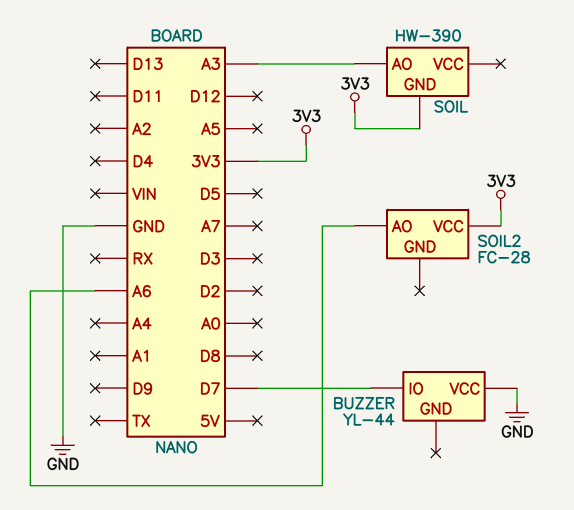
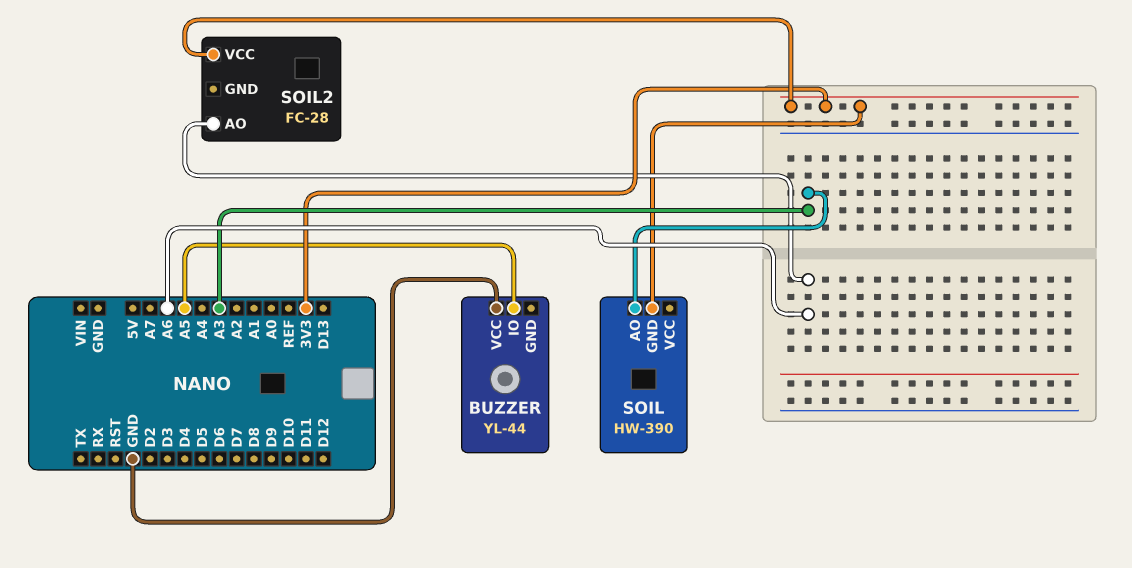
BUZZER pin IO: D7 -> A5

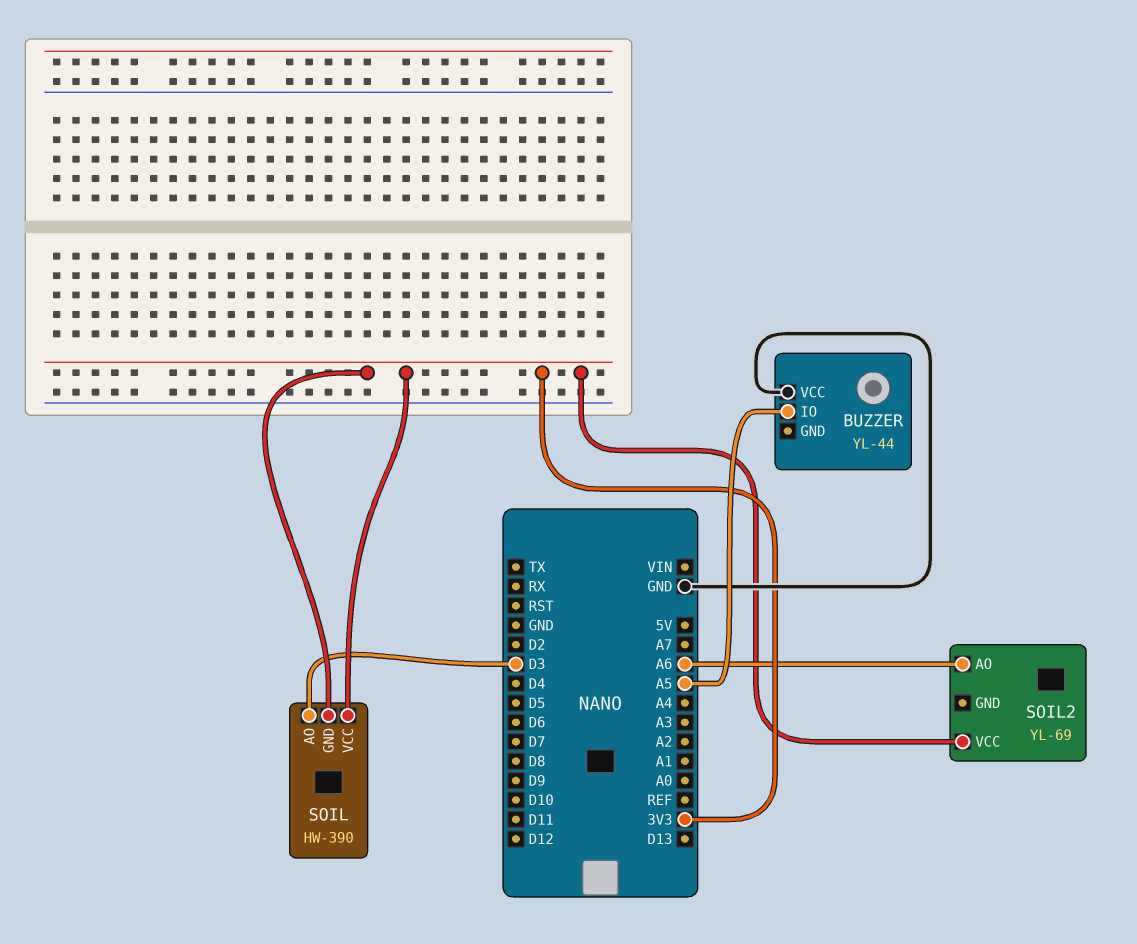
SOIL pin AO: A3 -> D3
SOIL pin VCC: none -> 3V3
SOIL2: FC-28 -> YL-69

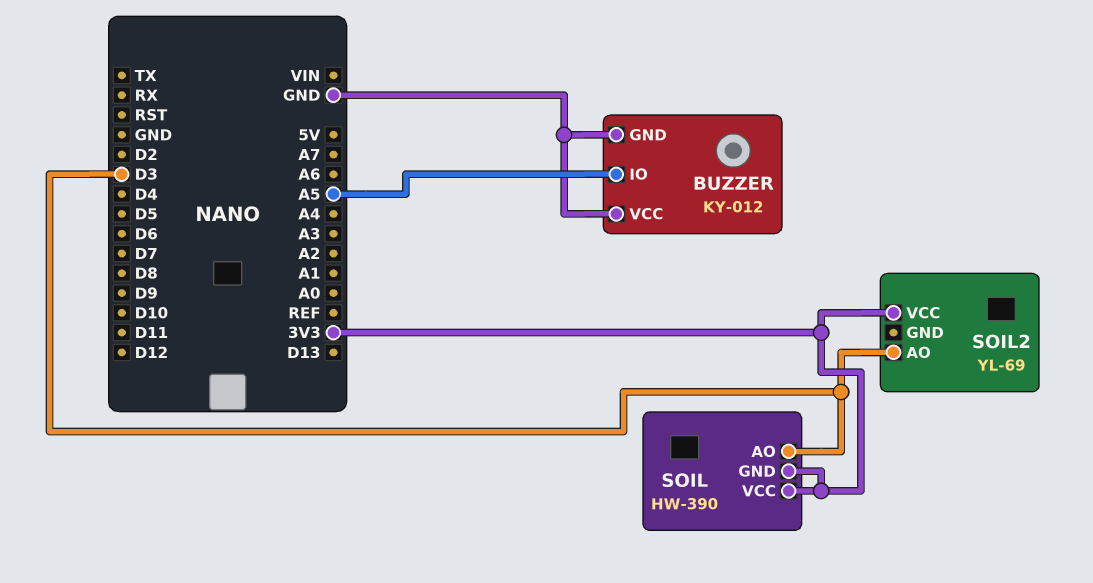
BUZZER: YL-44 -> KY-012
BUZZER pin GND: none -> GND
SOIL2 pin AO: A6 -> D3

